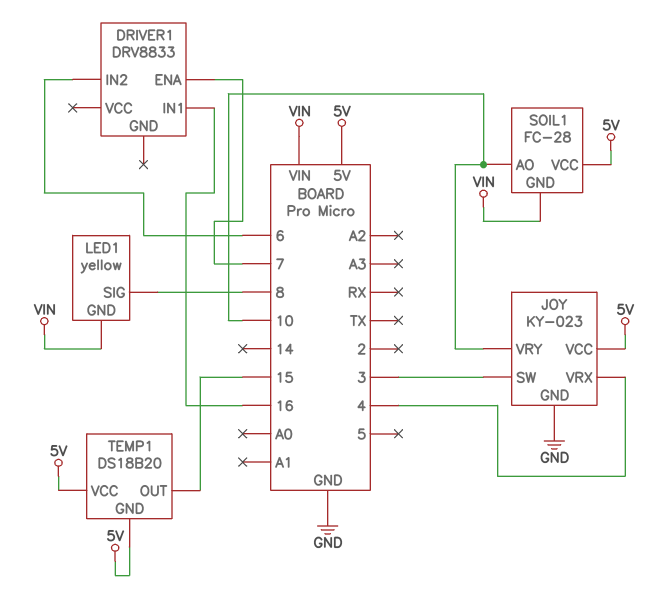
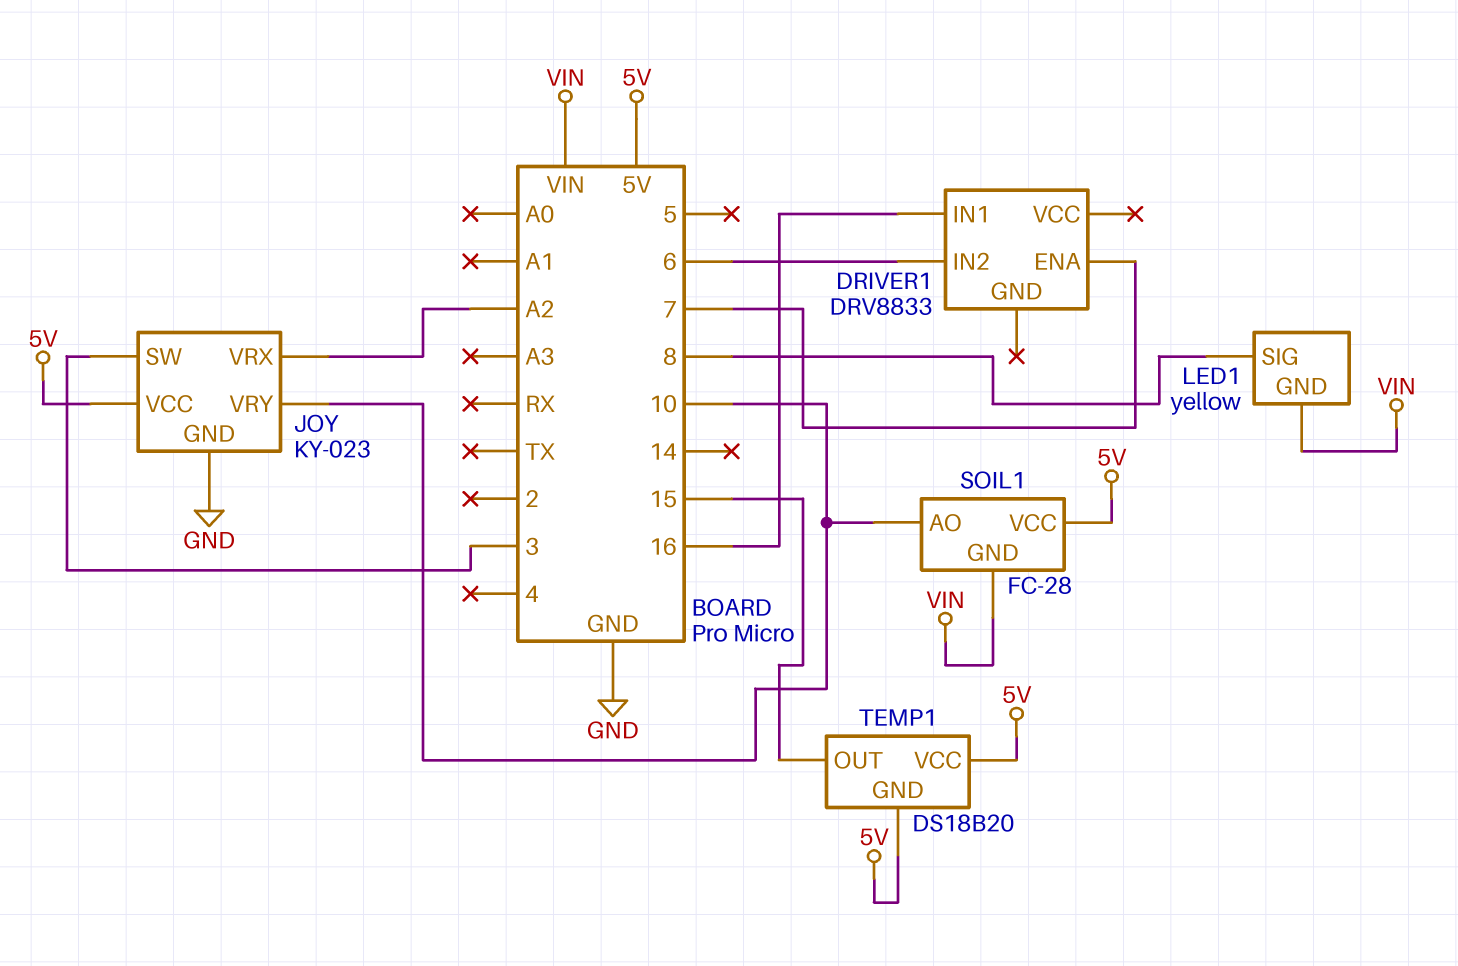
JOY pin VRX: 4 -> A2

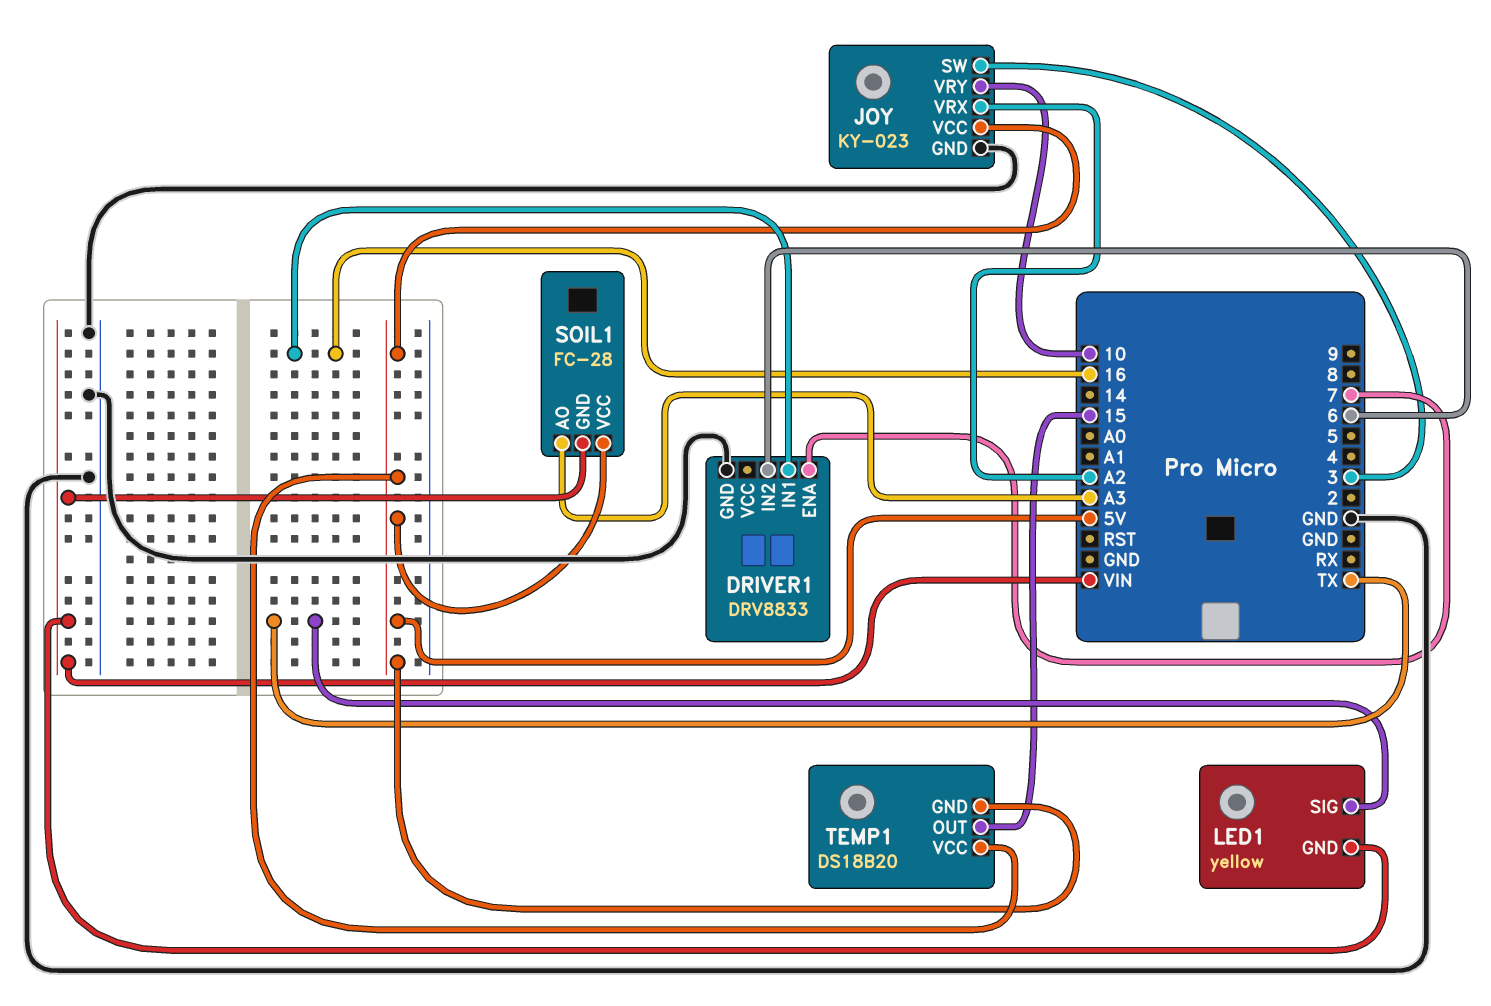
DRIVER1 pin GND: none -> GND
LED1 pin SIG: 8 -> TX
SOIL1 pin AO: 10 -> A3

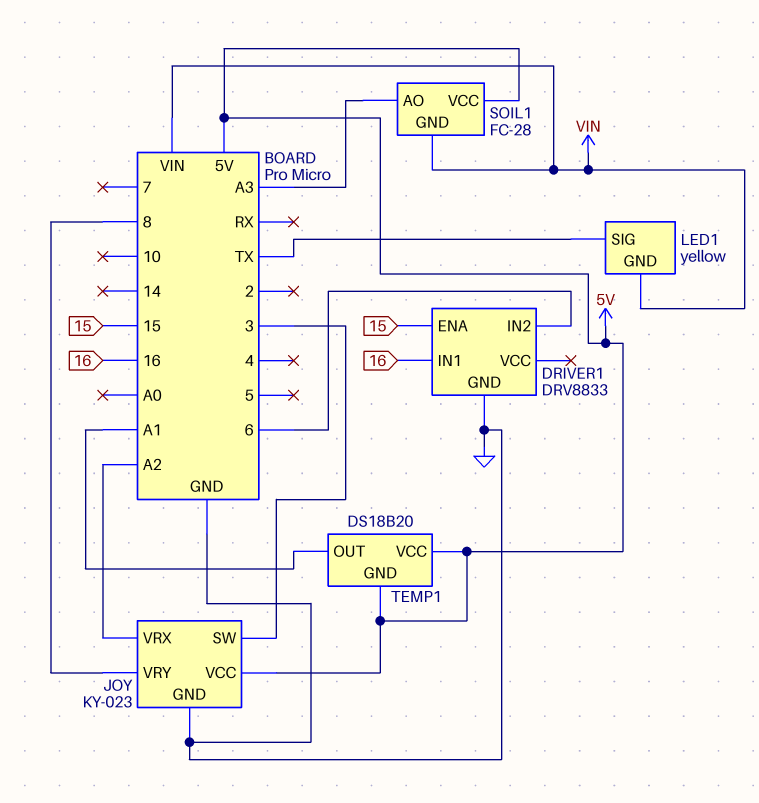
DRIVER1 pin ENA: 7 -> 15
JOY pin VRY: 10 -> 8
TEMP1 pin OUT: 15 -> A1

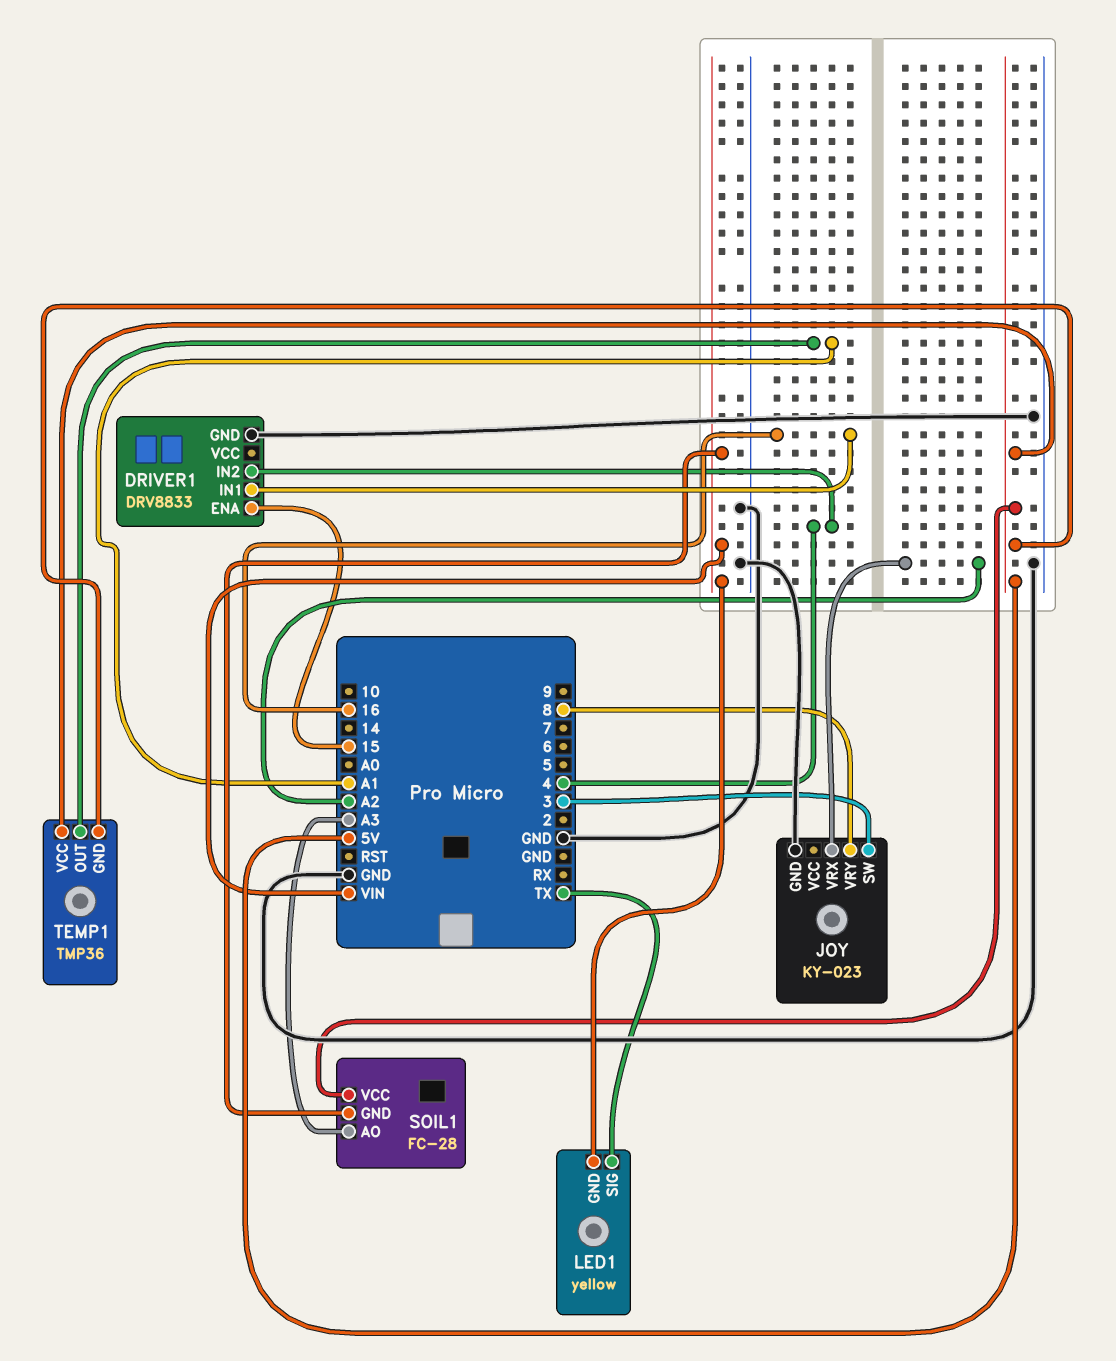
DRIVER1 pin IN2: 6 -> 4
JOY pin VCC: 5V -> none
TEMP1: DS18B20 -> TMP36

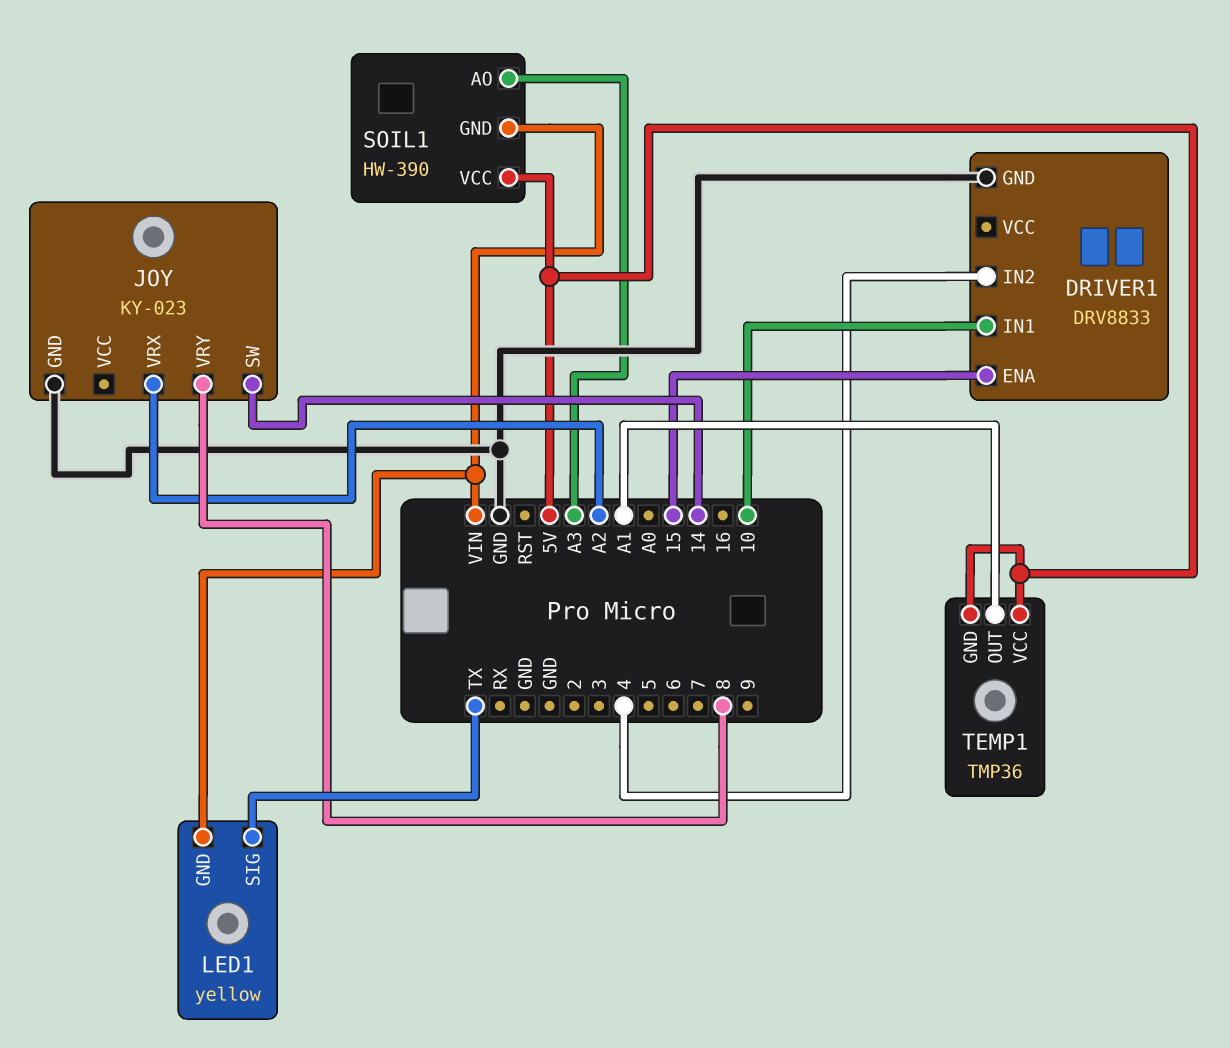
DRIVER1 pin IN1: 16 -> 10
JOY pin SW: 3 -> 14
SOIL1: FC-28 -> HW-390

